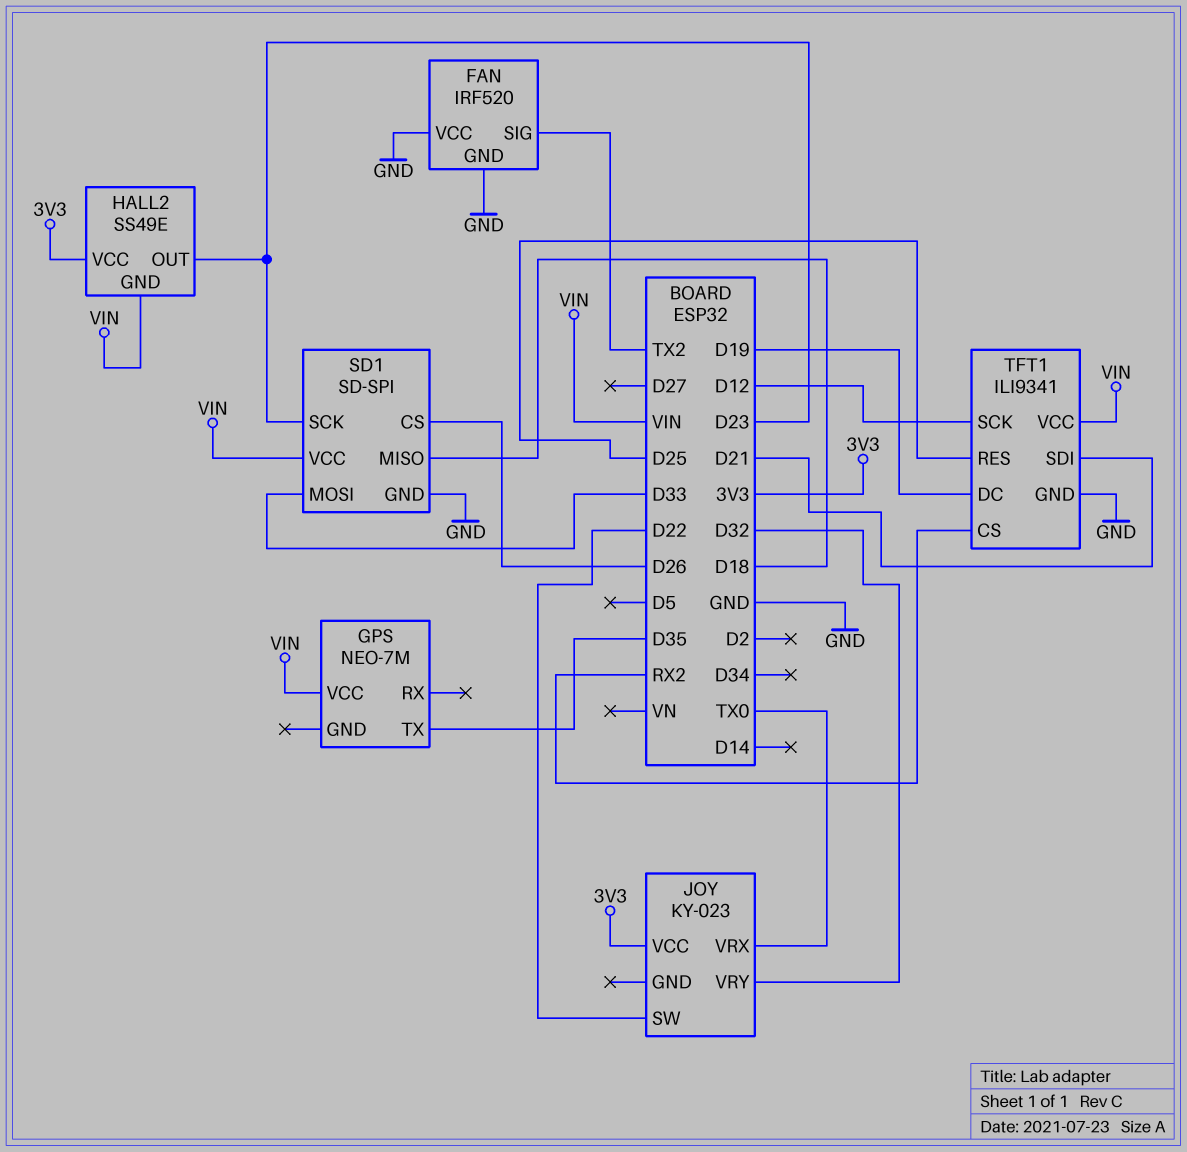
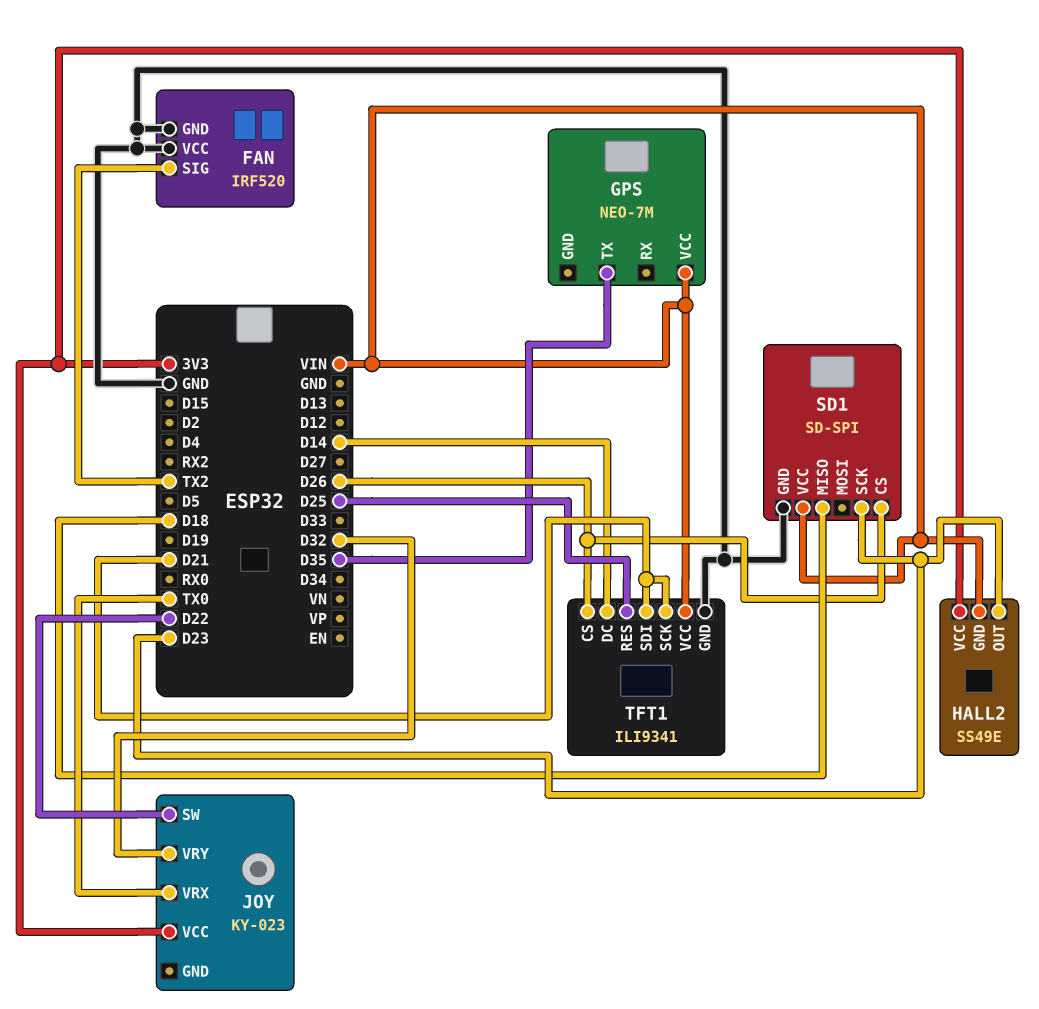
SD1 pin MOSI: D33 -> none
TFT1 pin CS: RX2 -> D26
TFT1 pin DC: D19 -> D14
TFT1 pin SCK: D12 -> D21

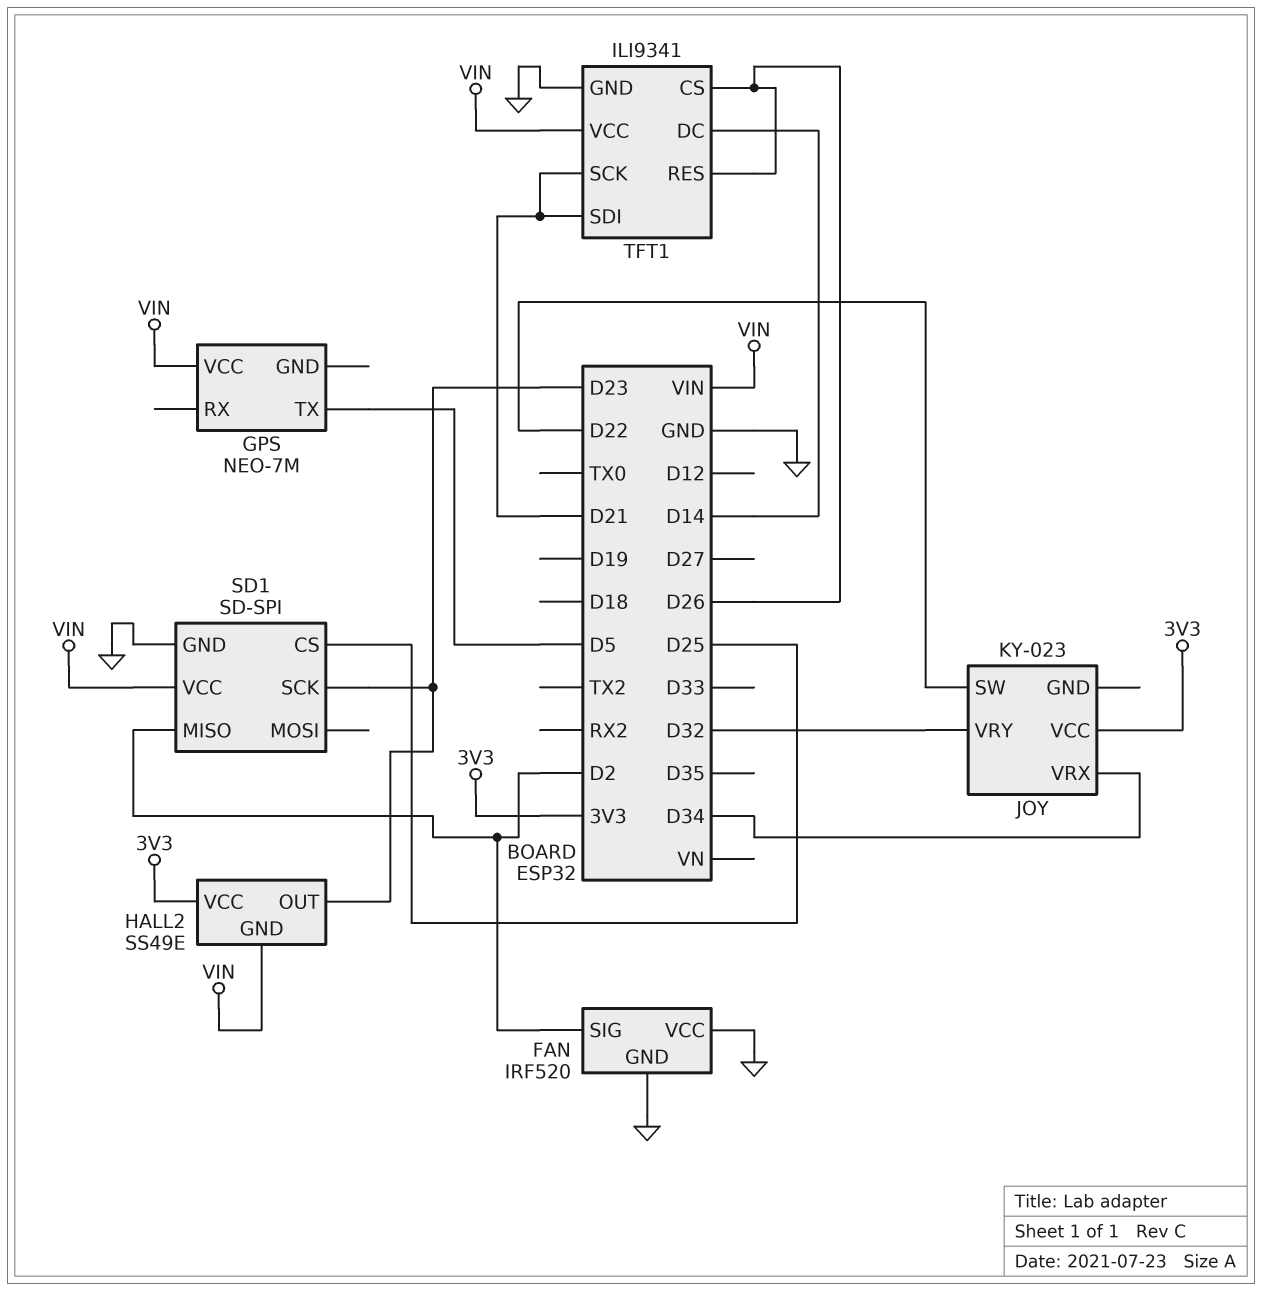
FAN pin SIG: TX2 -> D2
GPS pin TX: D35 -> D5
JOY pin VRX: TX0 -> D34
SD1 pin CS: D26 -> D25
SD1 pin MISO: D18 -> D2
TFT1 pin RES: D25 -> D26

